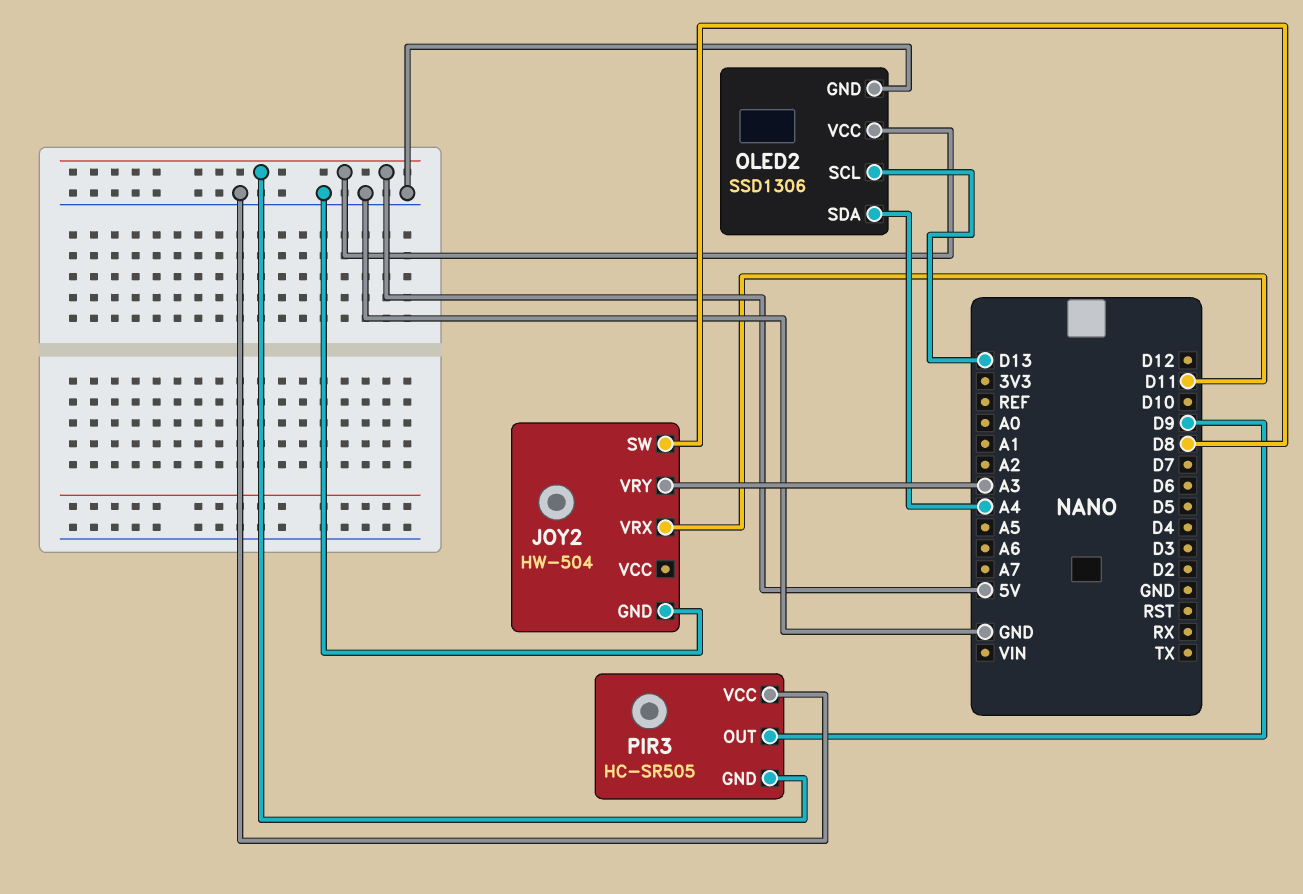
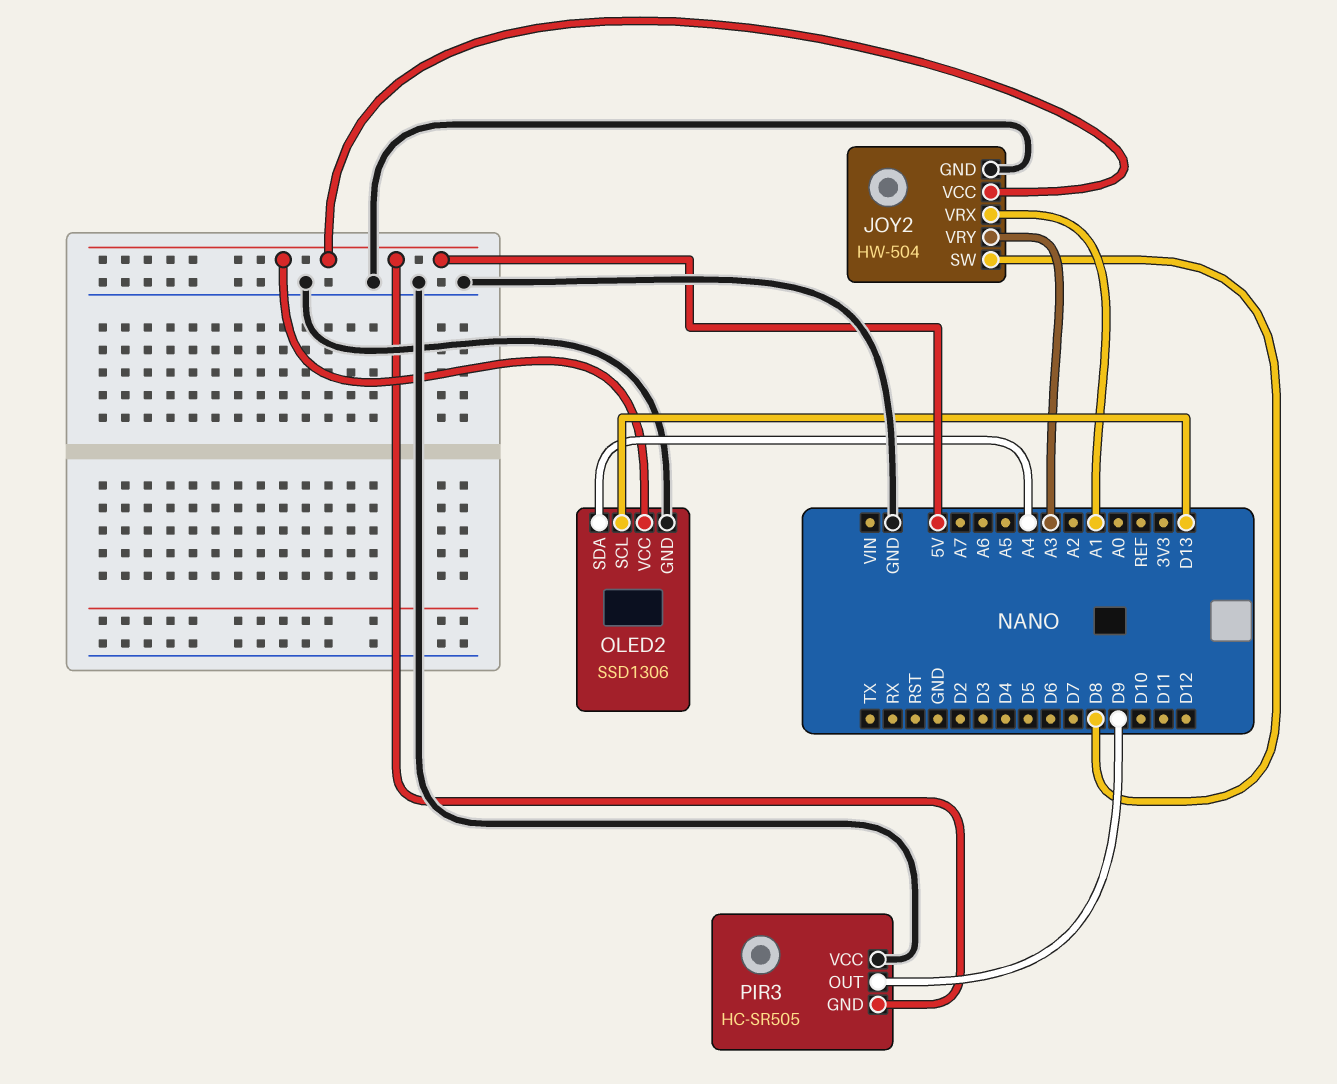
JOY2 pin VCC: none -> 5V
JOY2 pin VRX: D11 -> A1

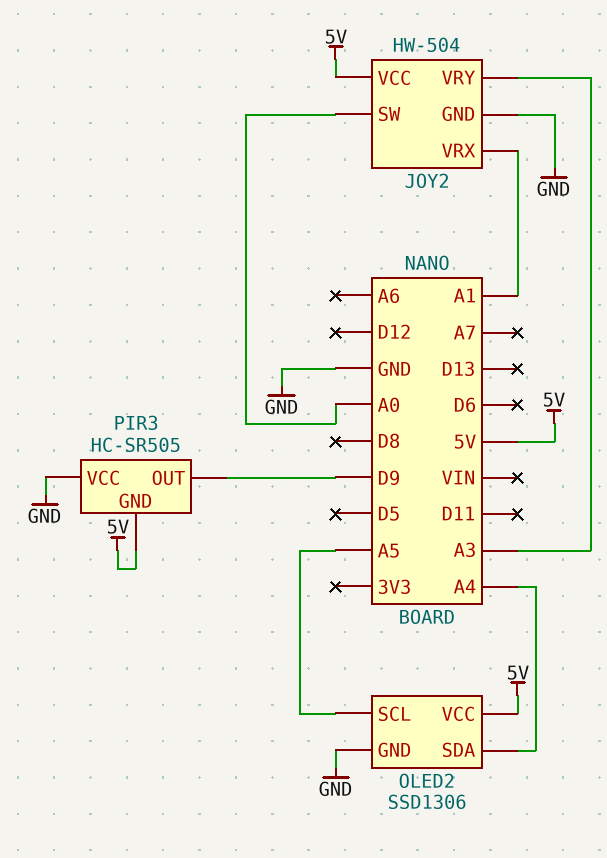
JOY2 pin SW: D8 -> A0
OLED2 pin SCL: D13 -> A5

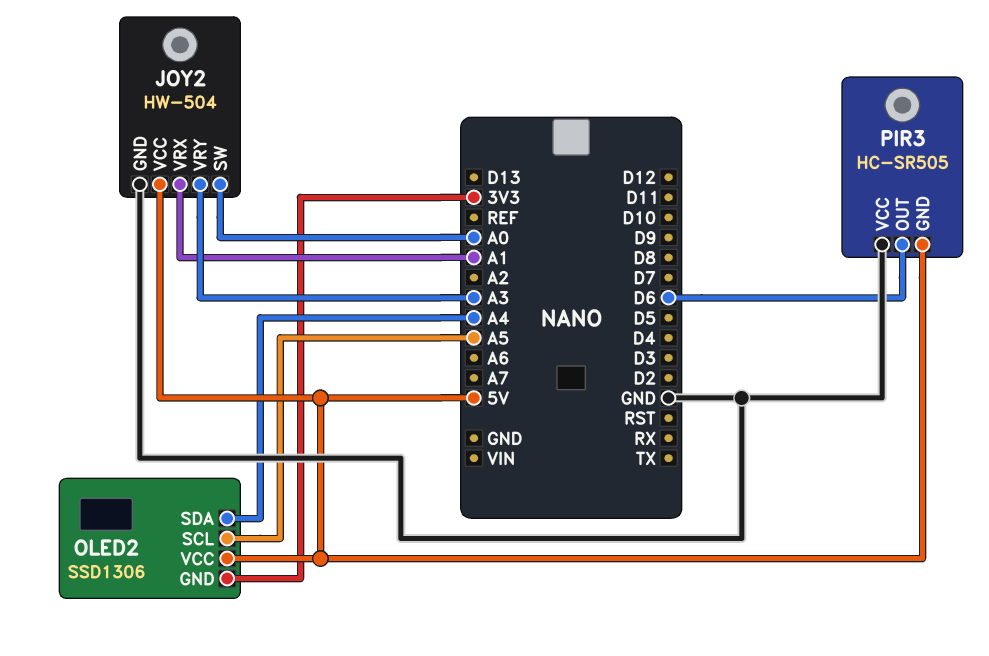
OLED2 pin GND: GND -> 3V3
PIR3 pin OUT: D9 -> D6

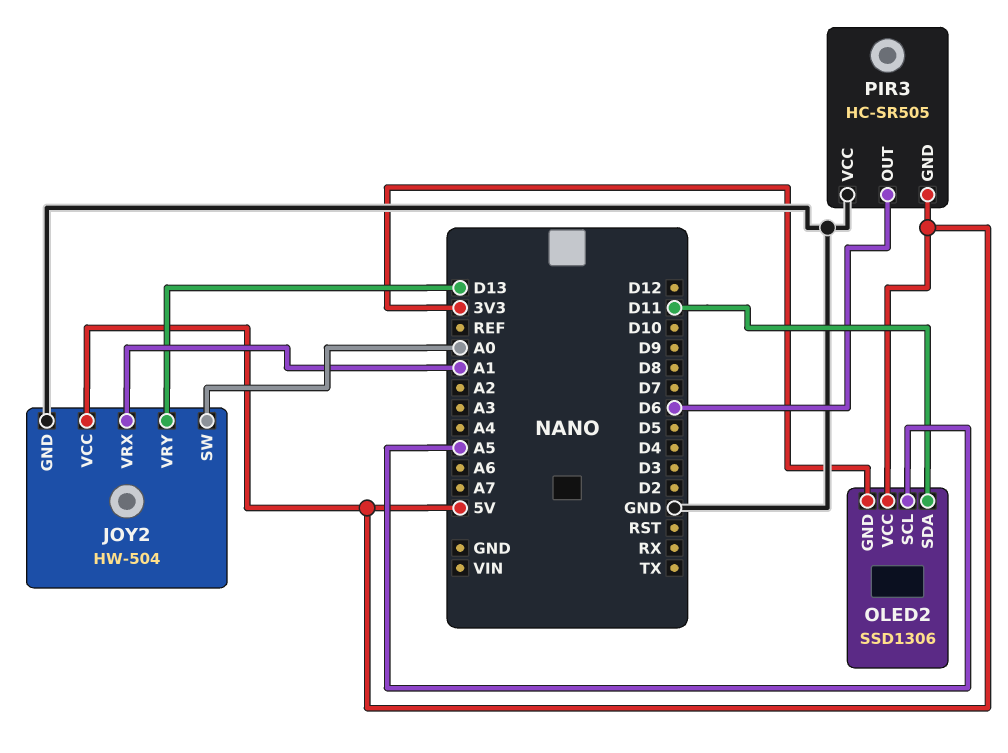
JOY2 pin VRY: A3 -> D13
OLED2 pin SDA: A4 -> D11

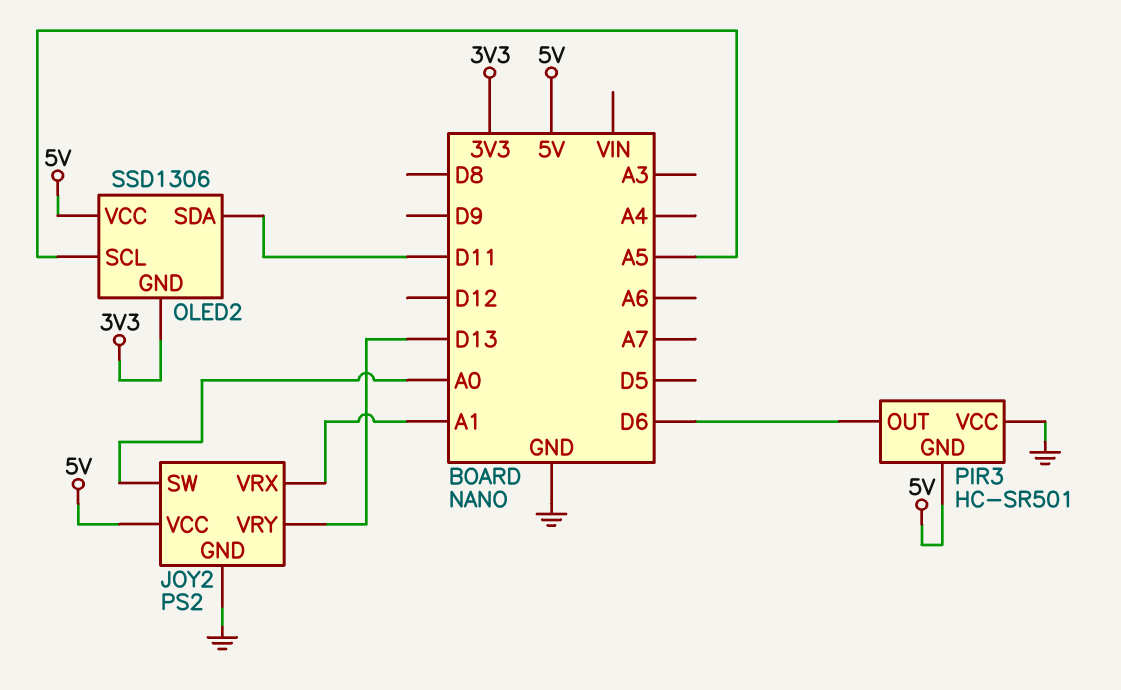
JOY2: HW-504 -> PS2
PIR3: HC-SR505 -> HC-SR501

